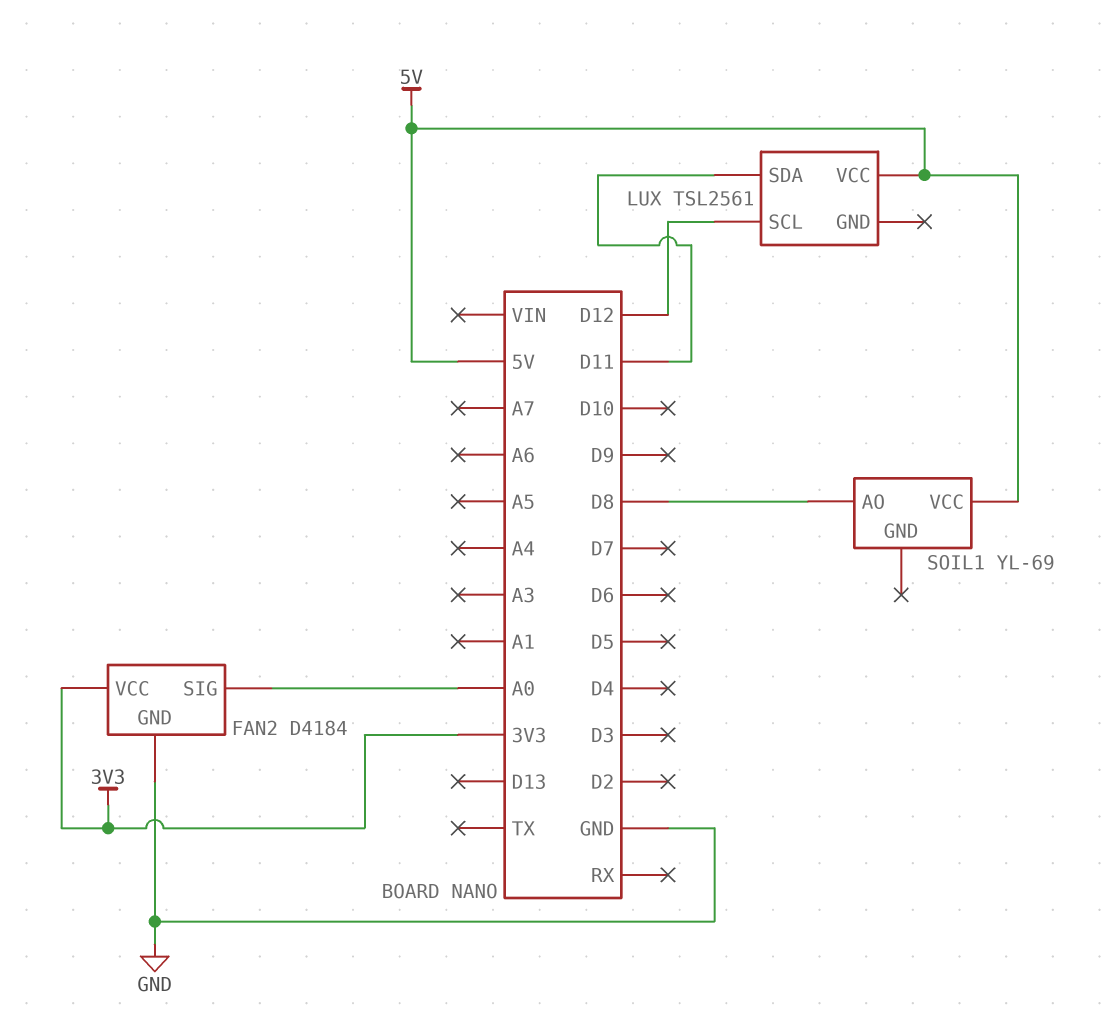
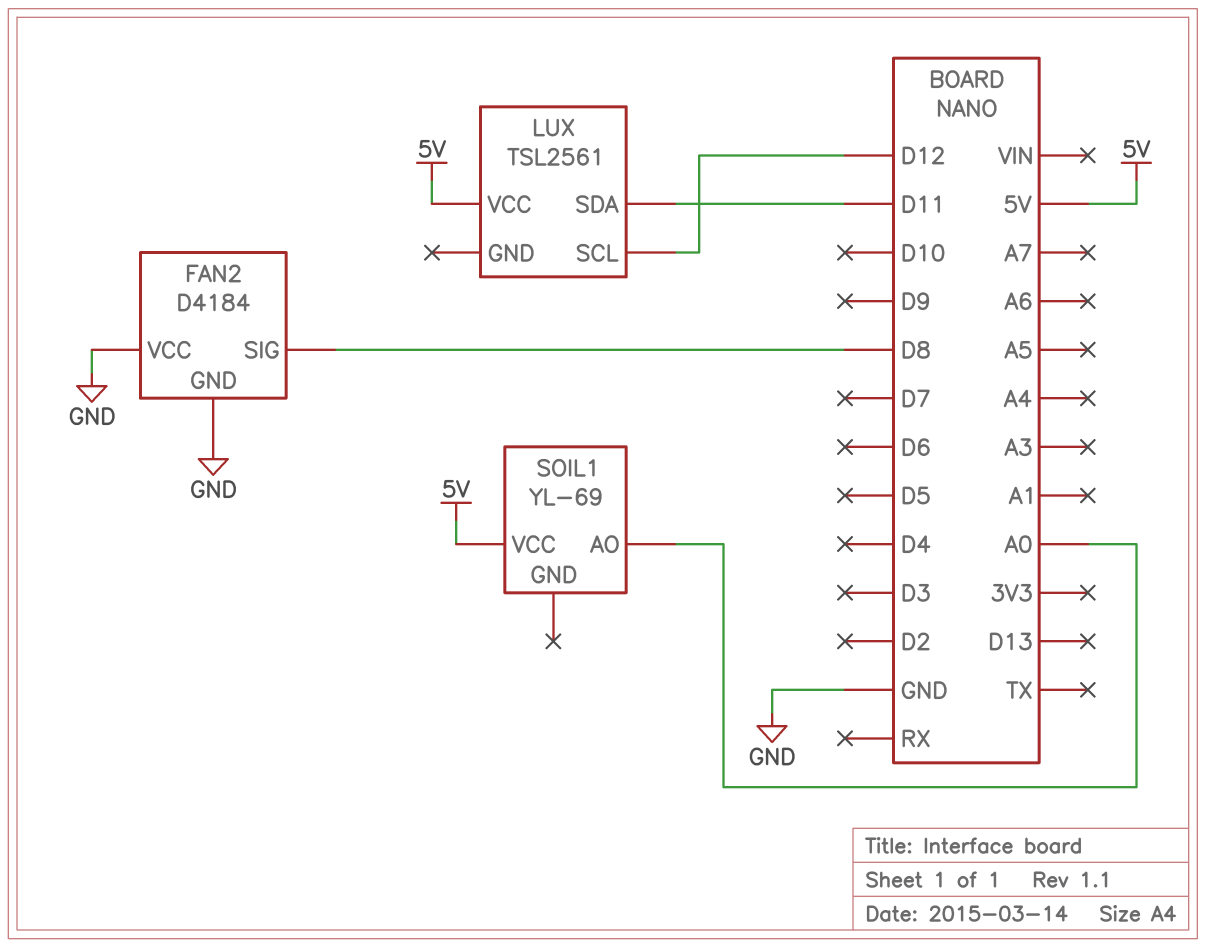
FAN2 pin SIG: A0 -> D8
FAN2 pin VCC: 3V3 -> GND
SOIL1 pin AO: D8 -> A0

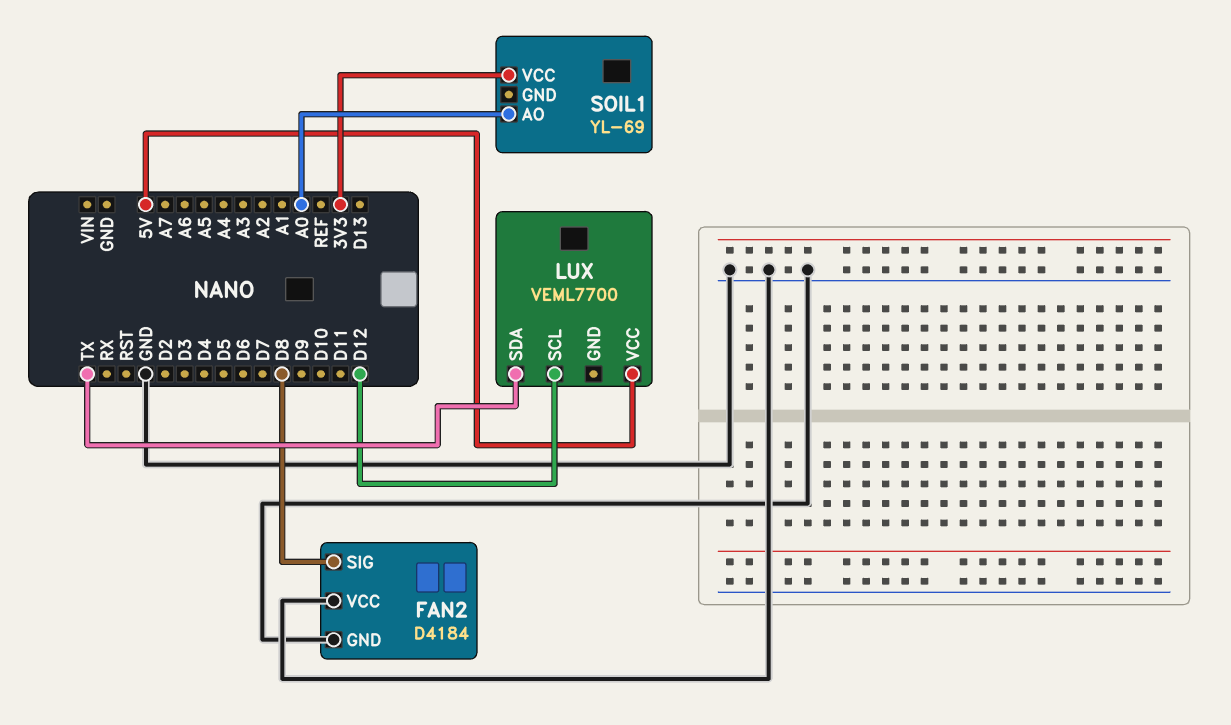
LUX: TSL2561 -> VEML7700
LUX pin SDA: D11 -> TX
SOIL1 pin VCC: 5V -> 3V3

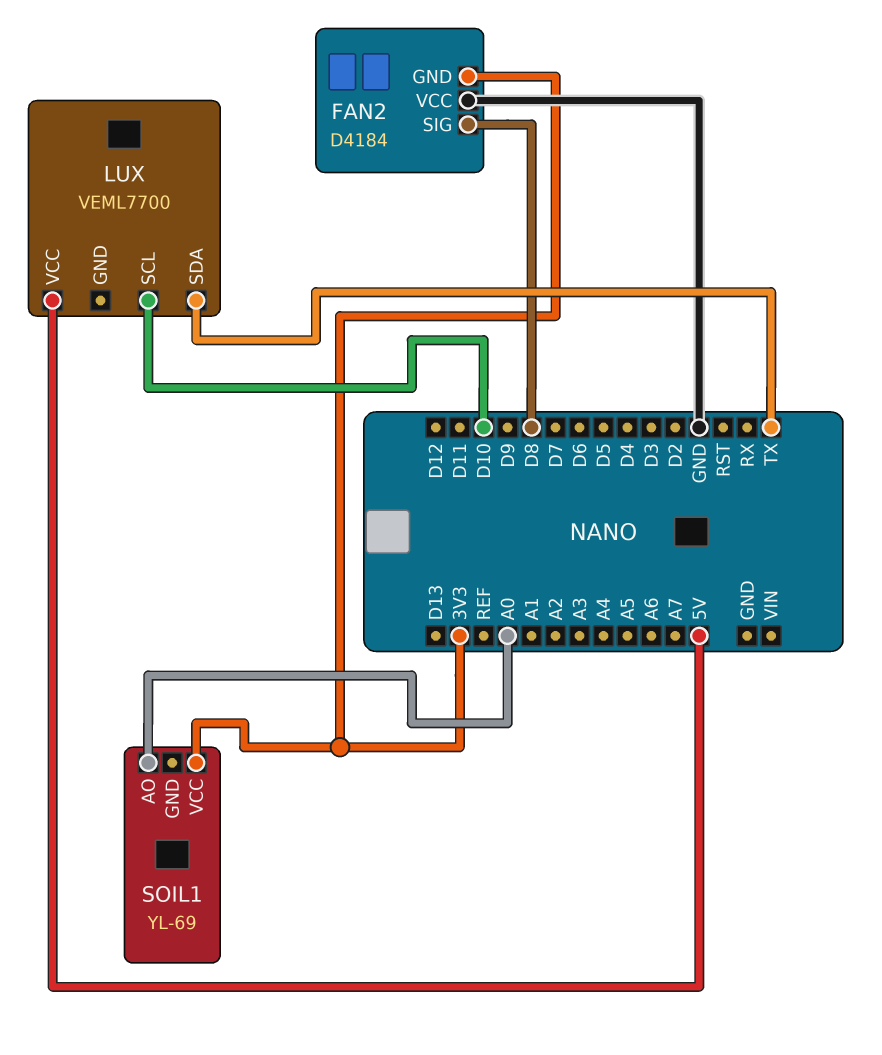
FAN2 pin GND: GND -> 3V3
LUX pin SCL: D12 -> D10

